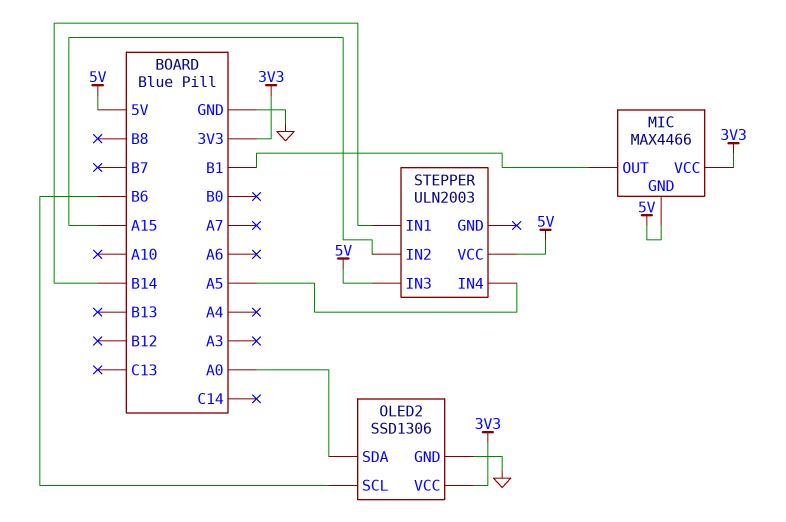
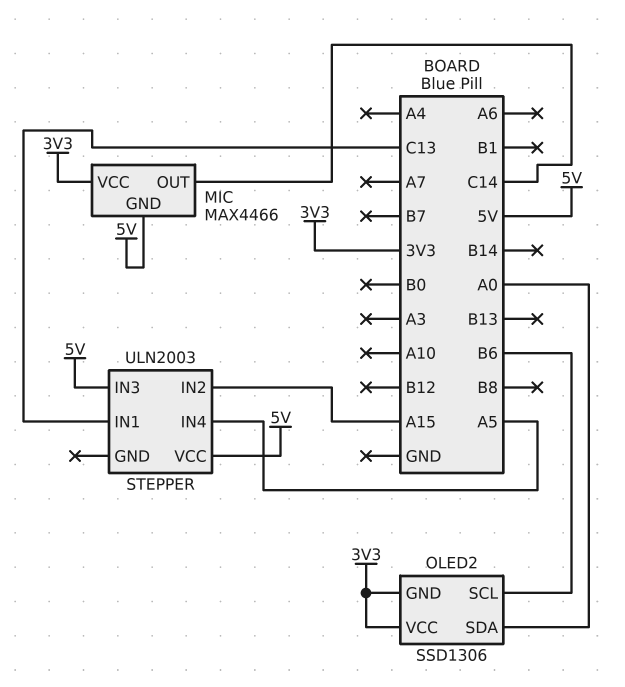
MIC pin OUT: B1 -> C14
OLED2 pin GND: GND -> 3V3
STEPPER pin IN1: B14 -> C13

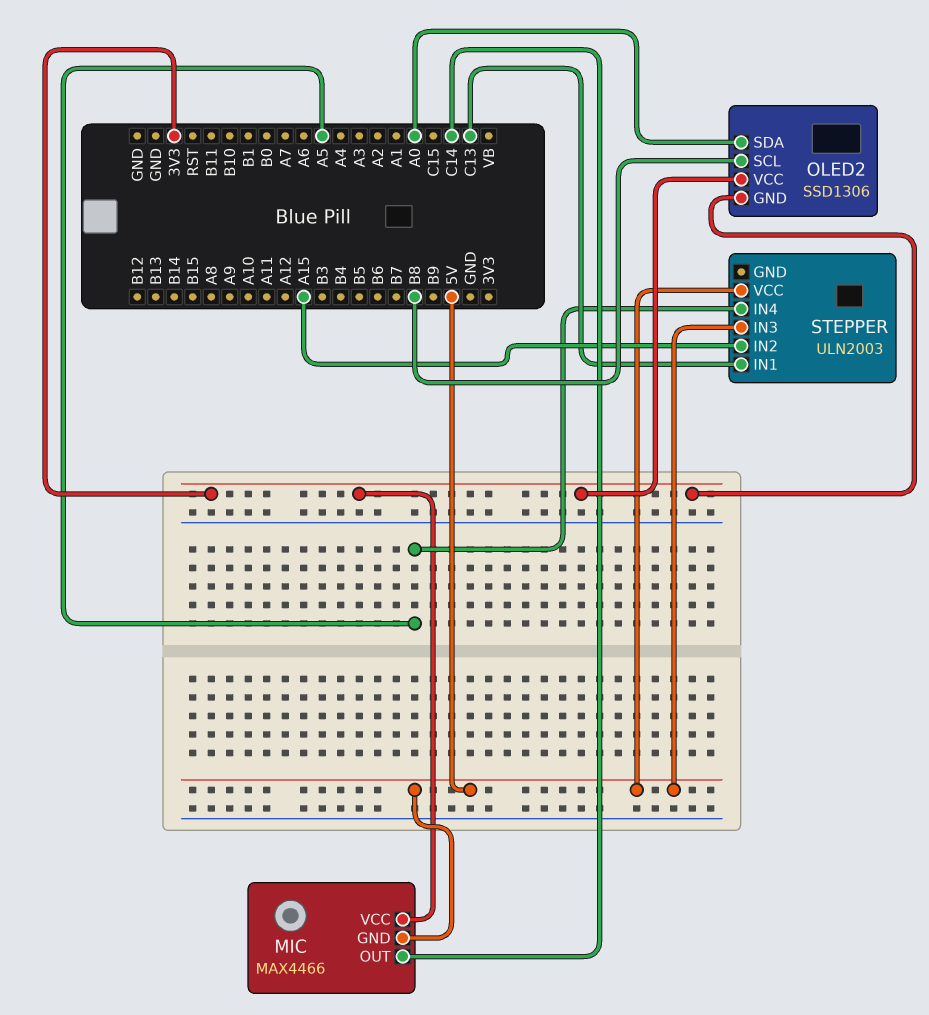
OLED2 pin SCL: B6 -> B8

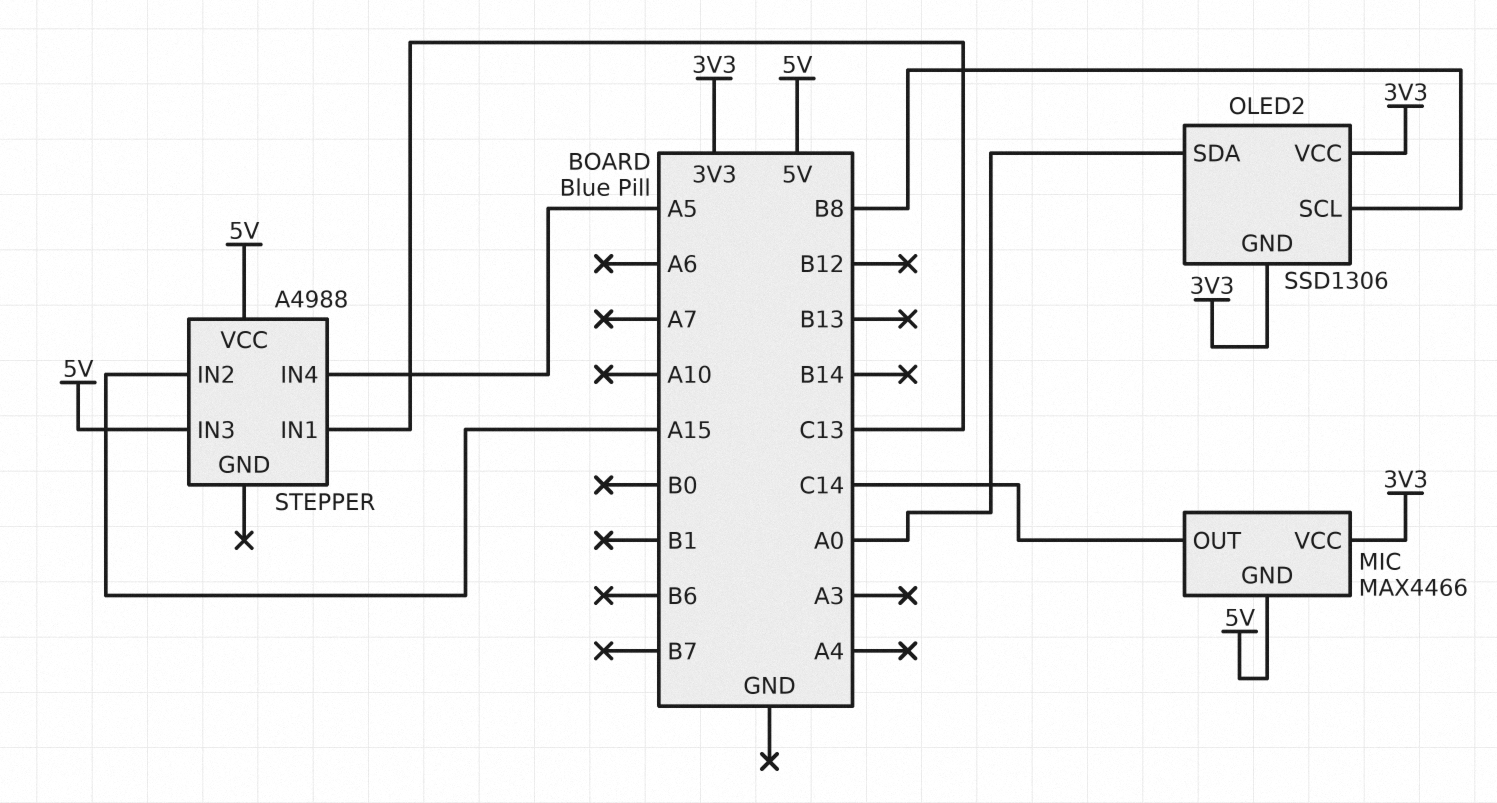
STEPPER: ULN2003 -> A4988

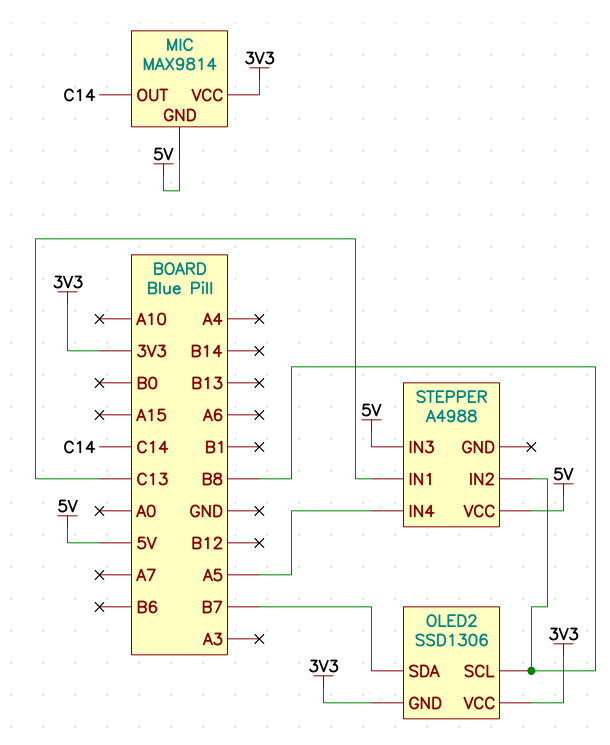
MIC: MAX4466 -> MAX9814
OLED2 pin SDA: A0 -> B7
STEPPER pin IN2: A15 -> B8

